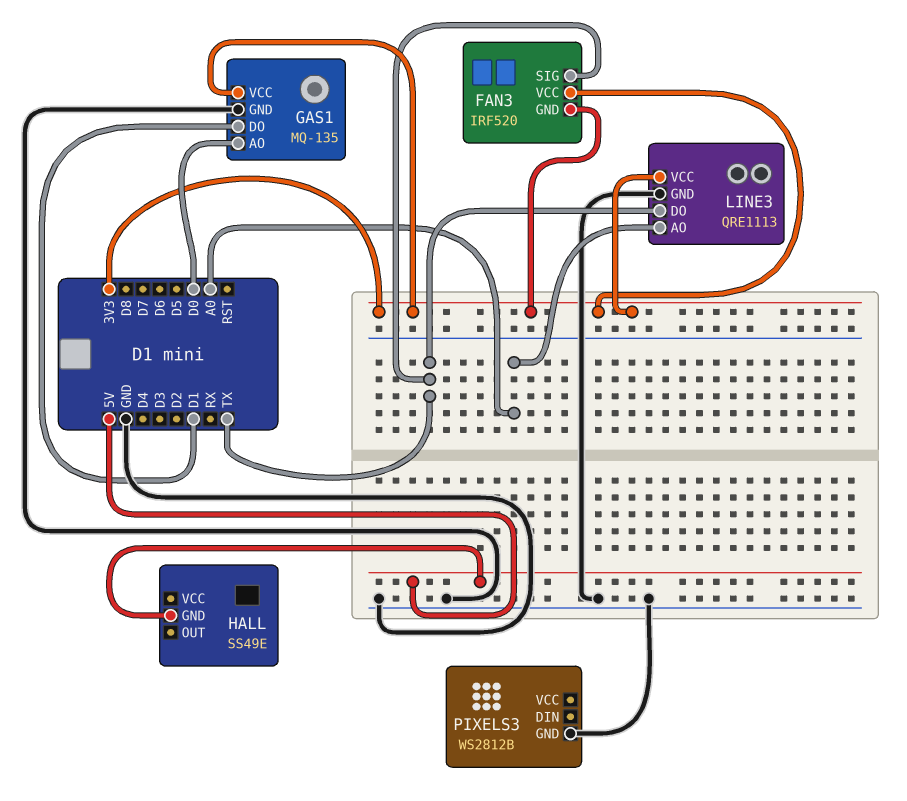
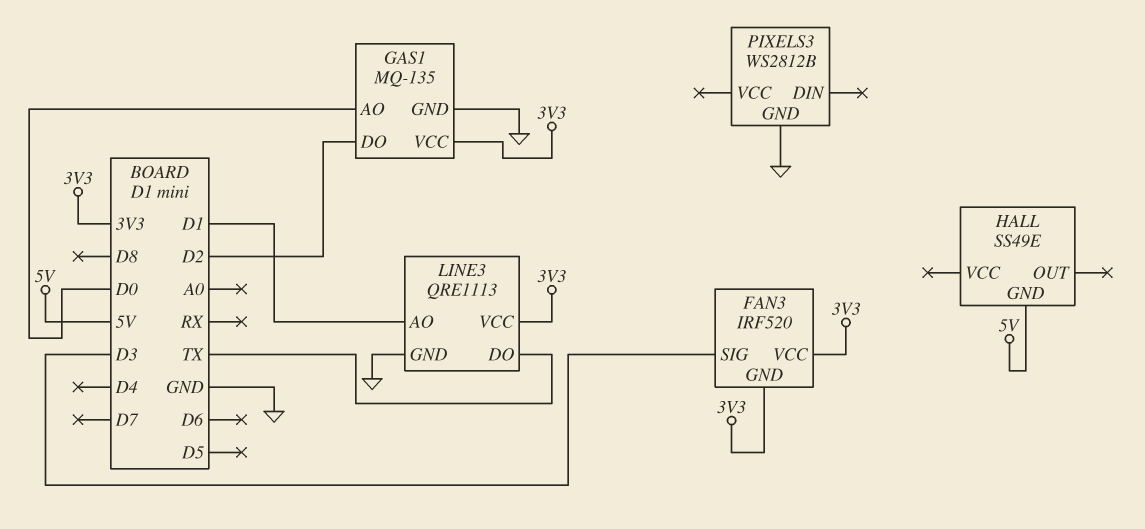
FAN3 pin SIG: TX -> D3
GAS1 pin DO: D1 -> D2
LINE3 pin AO: A0 -> D1

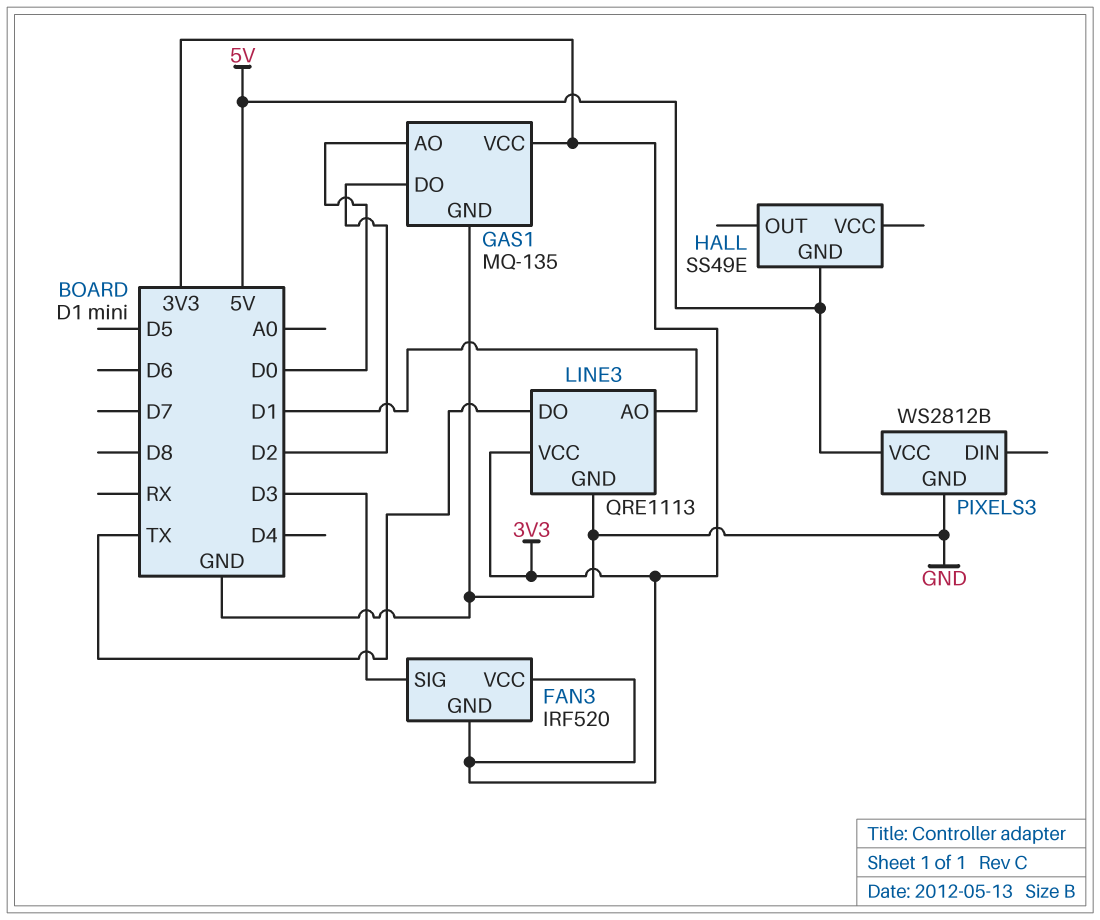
PIXELS3 pin VCC: none -> 5V

